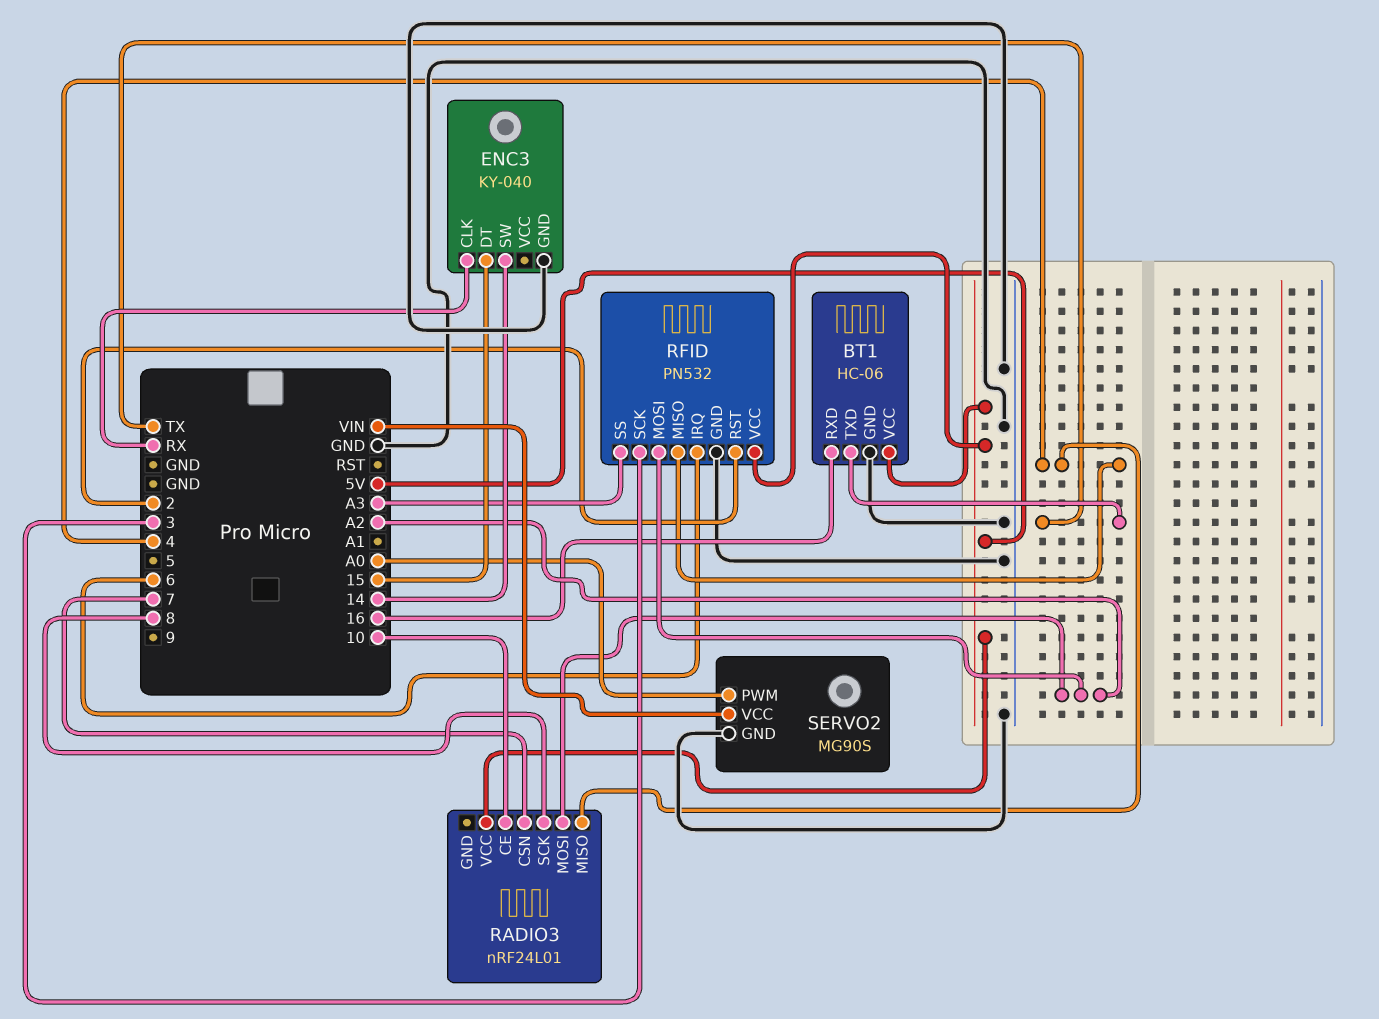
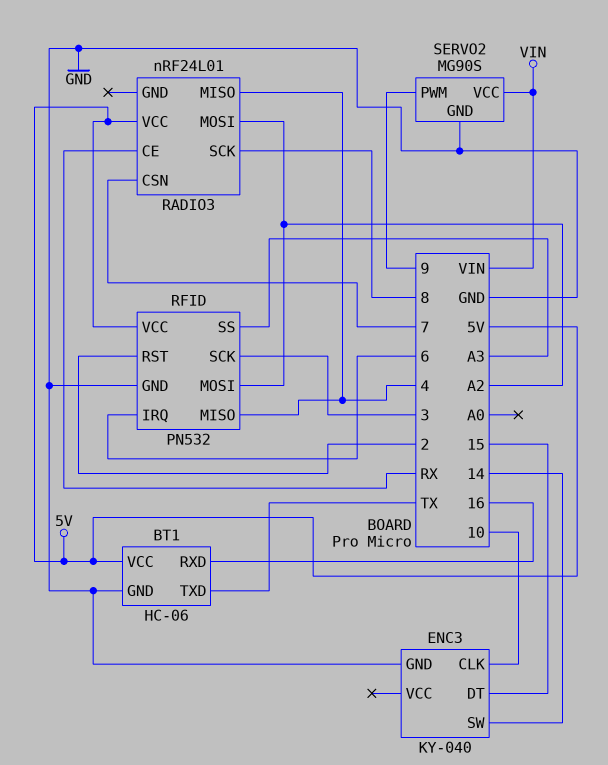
ENC3 pin CLK: RX -> 10
RADIO3 pin CE: 10 -> RX
SERVO2 pin PWM: A0 -> 9

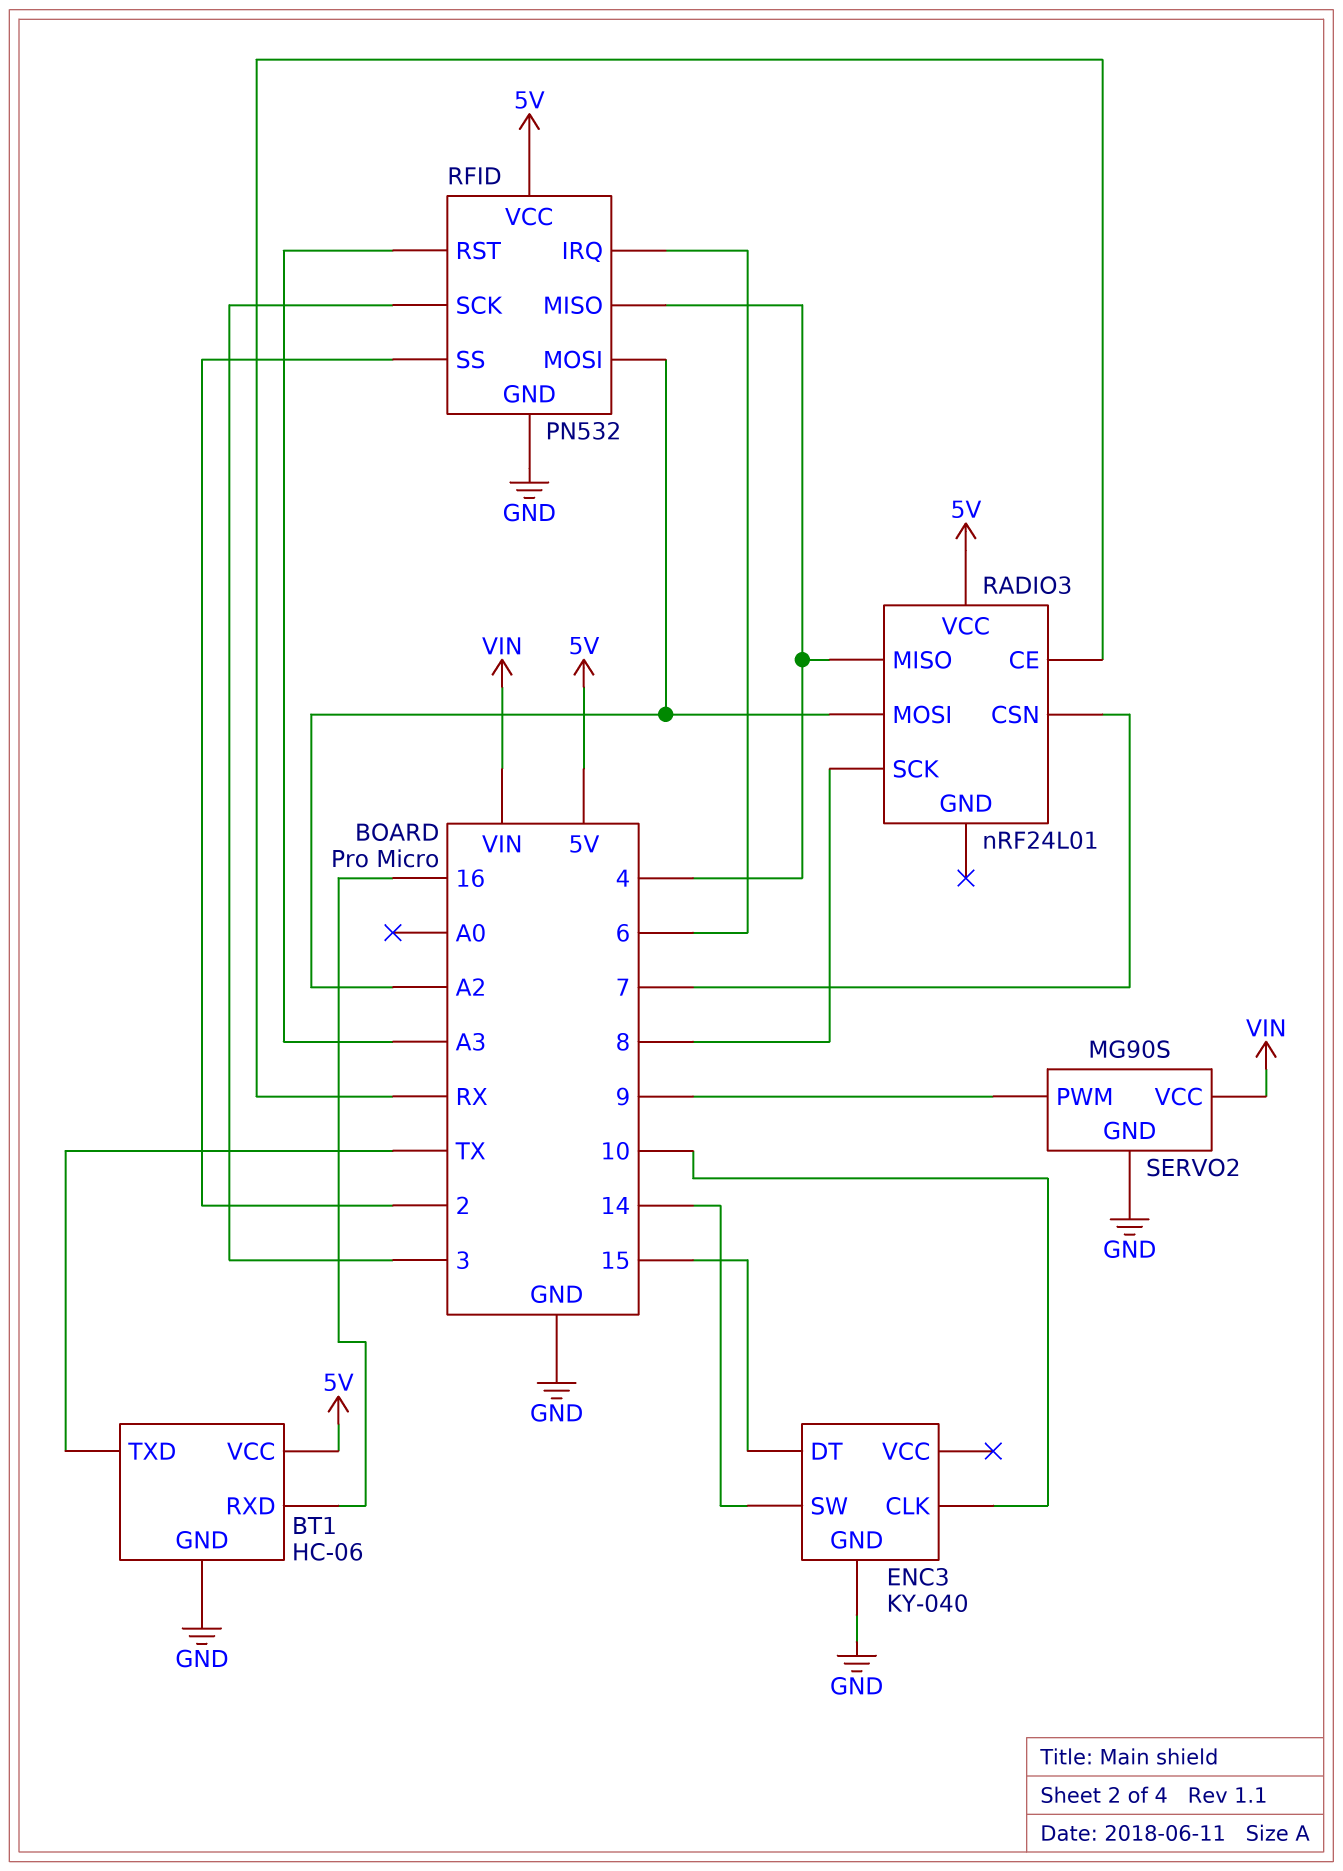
RFID pin RST: 2 -> A3
RFID pin SS: A3 -> 2

